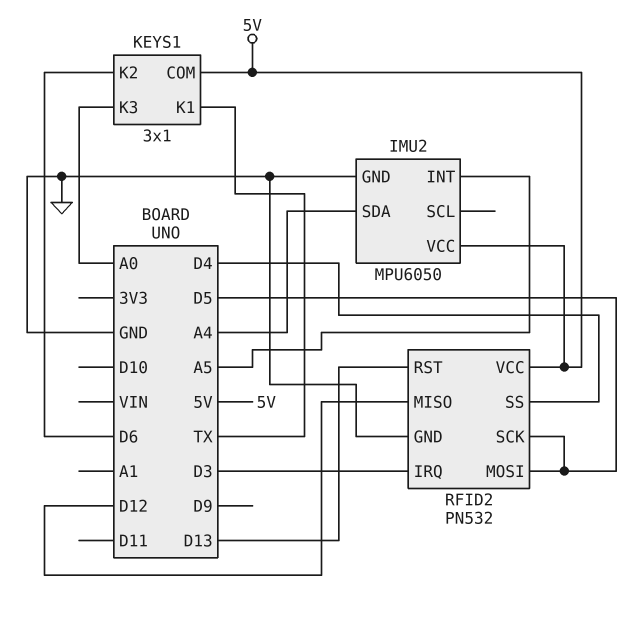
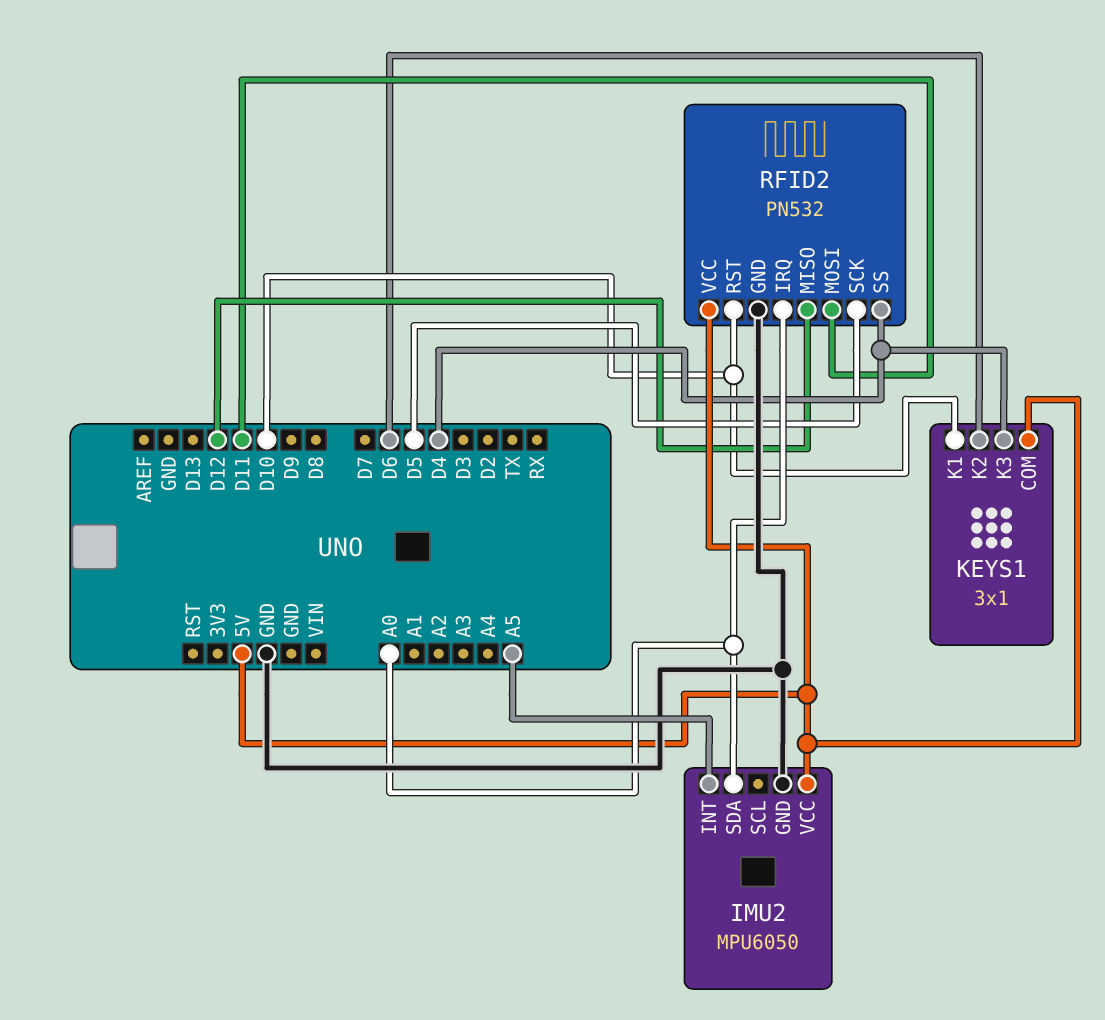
IMU2 pin SDA: A4 -> A0
KEYS1 pin K1: TX -> D10
KEYS1 pin K3: A0 -> D4
RFID2 pin IRQ: D3 -> A0
RFID2 pin MOSI: D5 -> D11
RFID2 pin RST: D13 -> D10

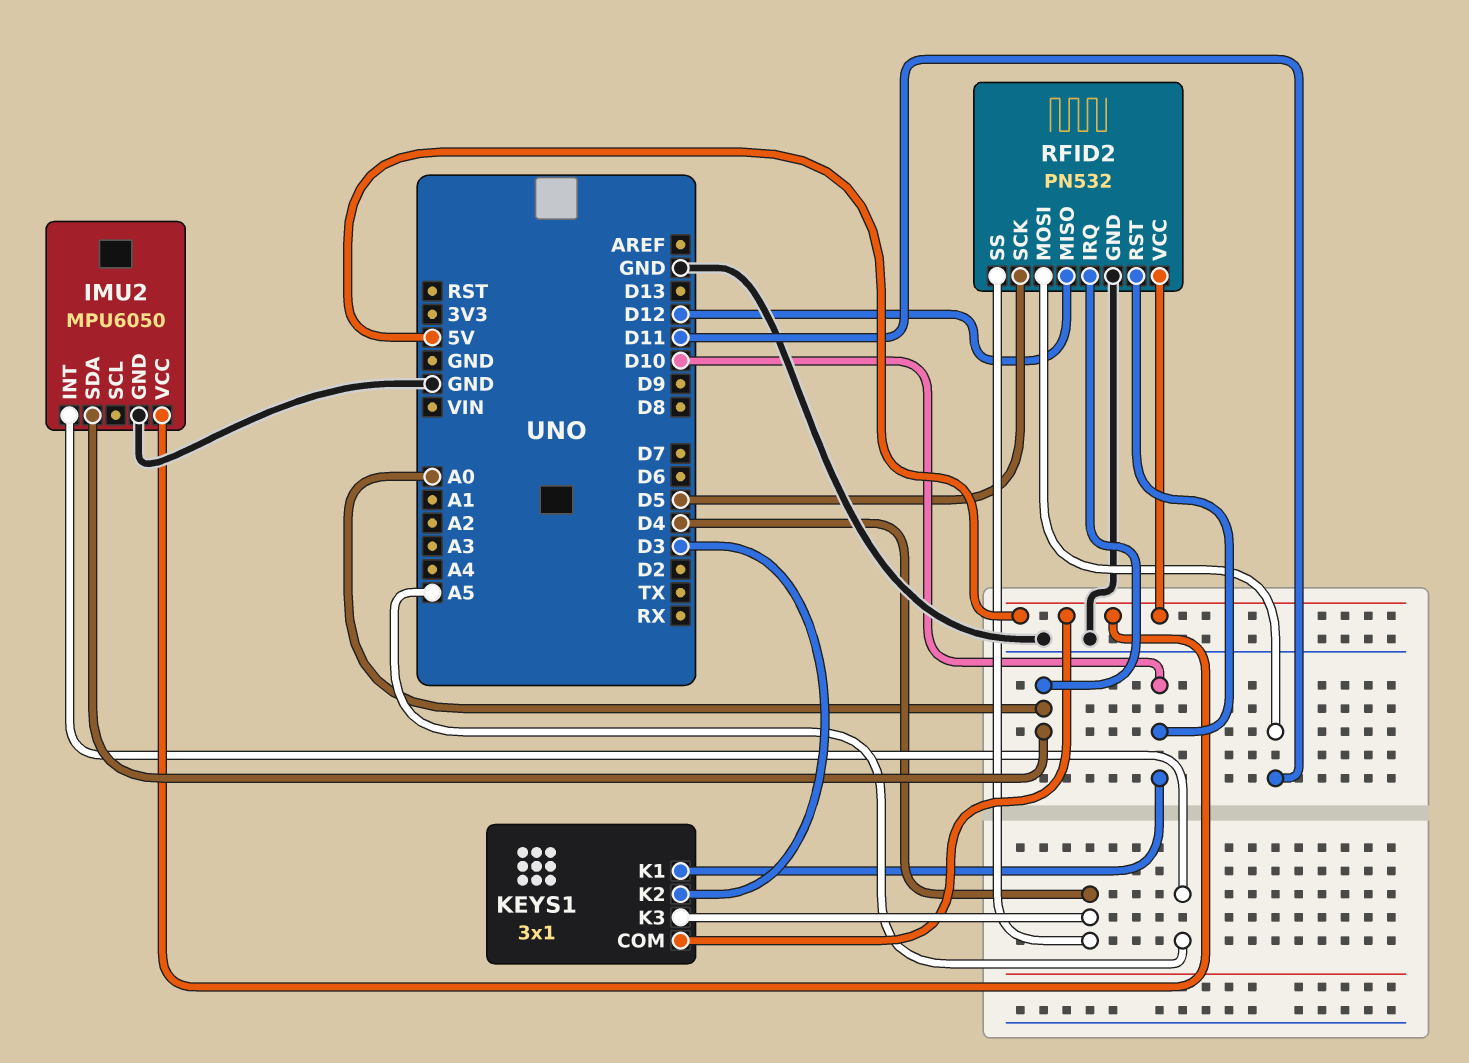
KEYS1 pin K2: D6 -> D3

